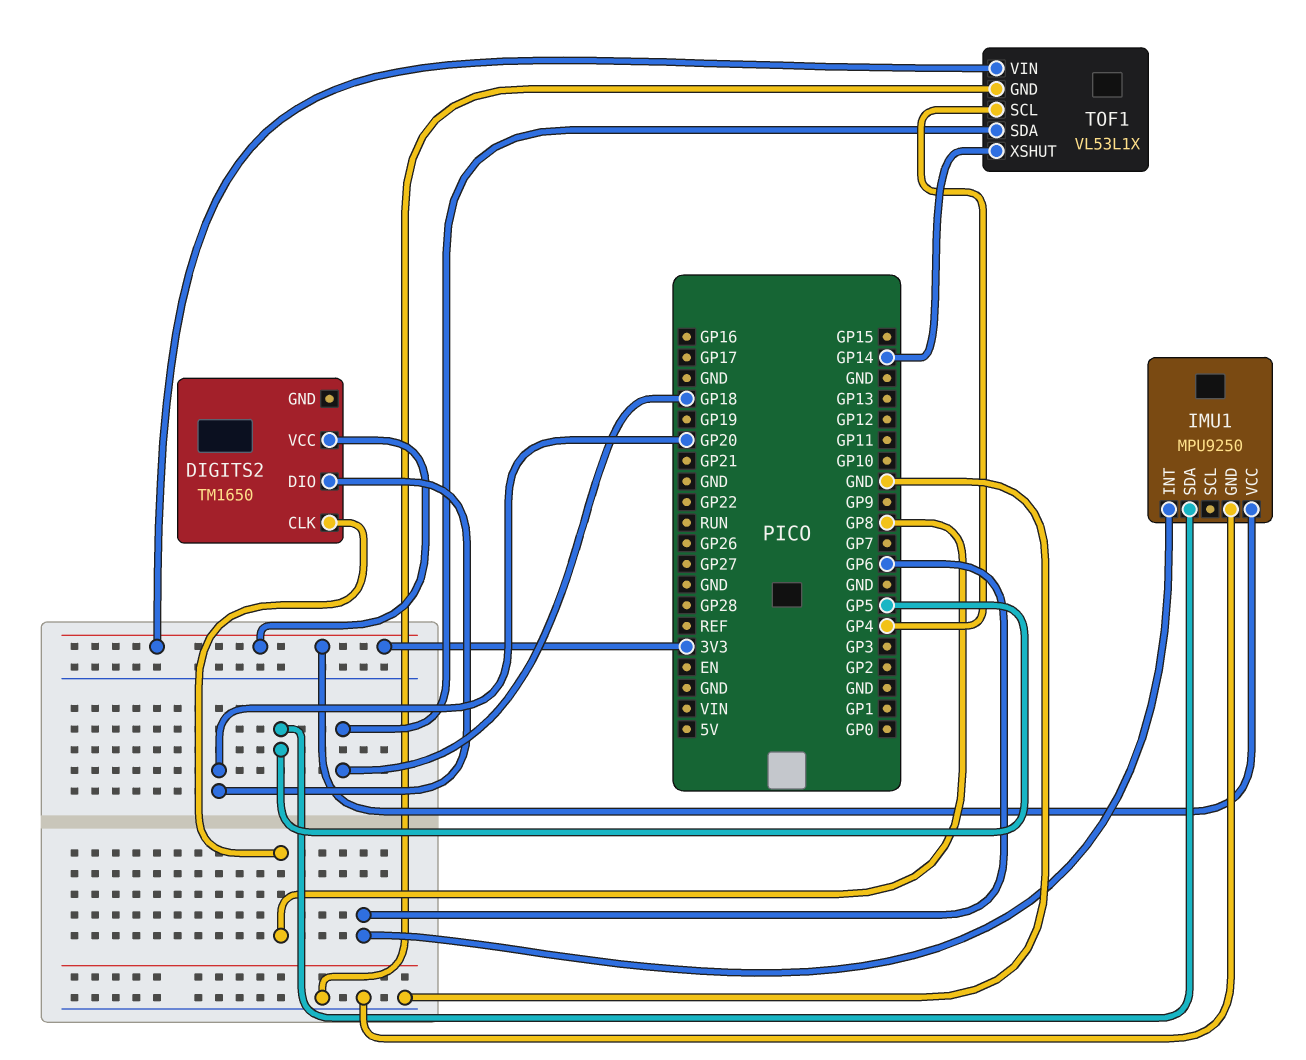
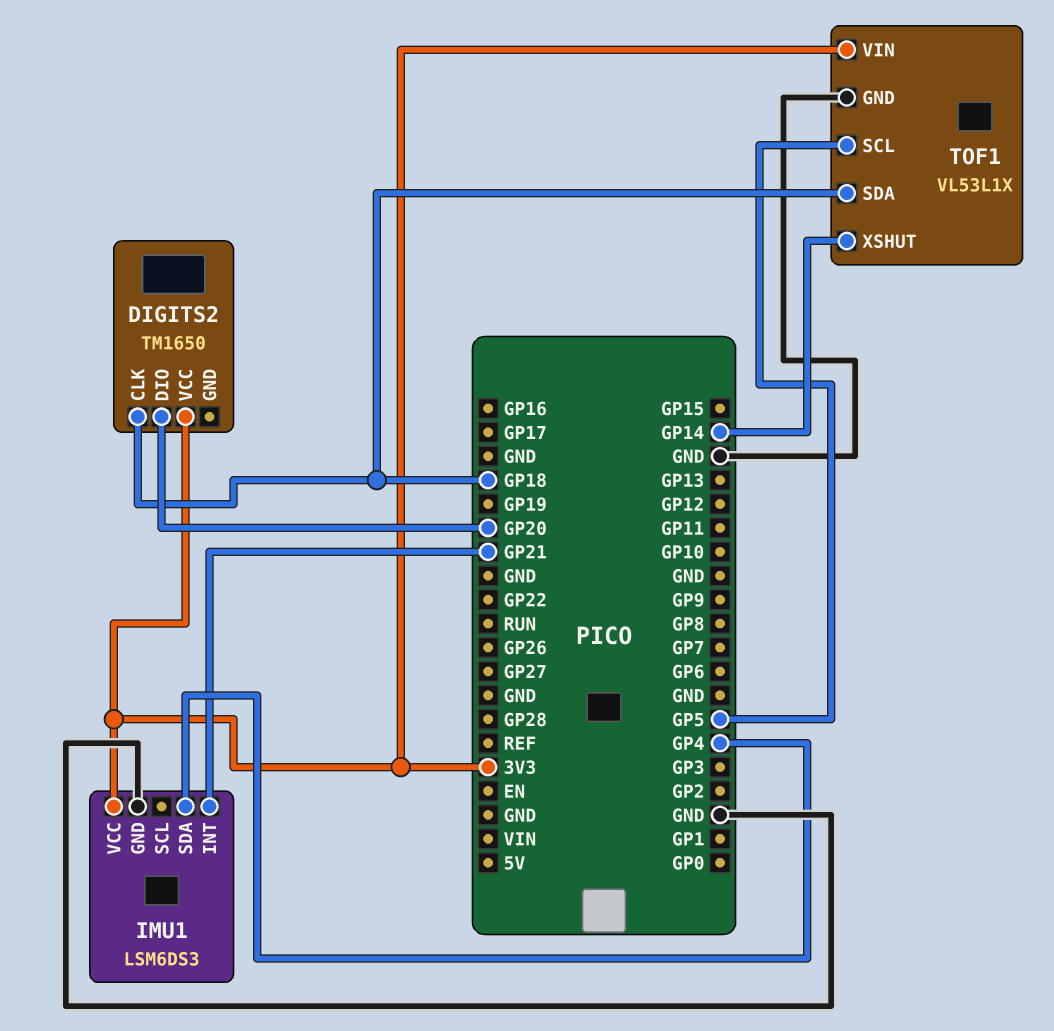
DIGITS2 pin CLK: GP8 -> GP18
IMU1: MPU9250 -> LSM6DS3
IMU1 pin INT: GP6 -> GP21
IMU1 pin SDA: GP5 -> GP4
TOF1 pin SCL: GP4 -> GP5

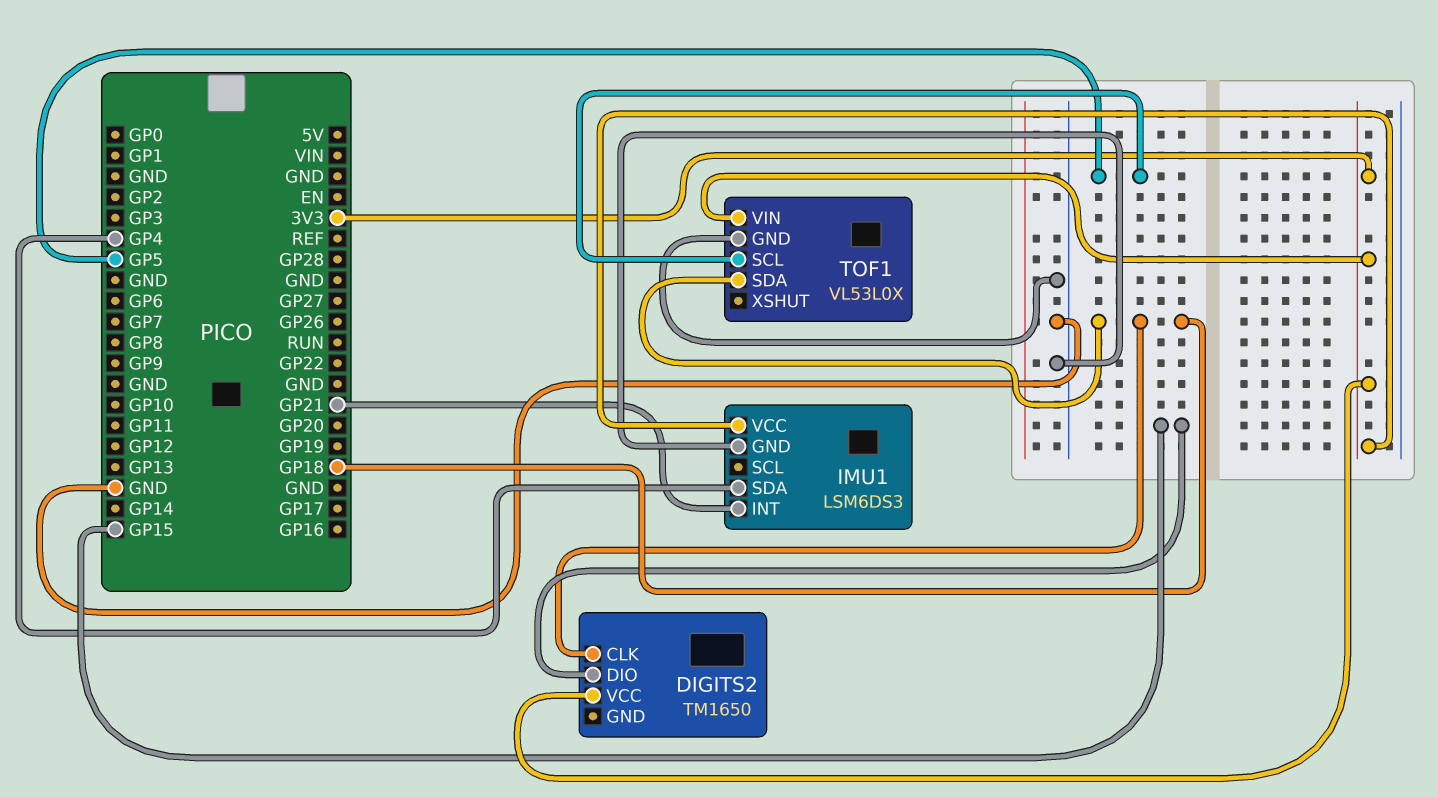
DIGITS2 pin DIO: GP20 -> GP15
TOF1: VL53L1X -> VL53L0X
TOF1 pin XSHUT: GP14 -> none

